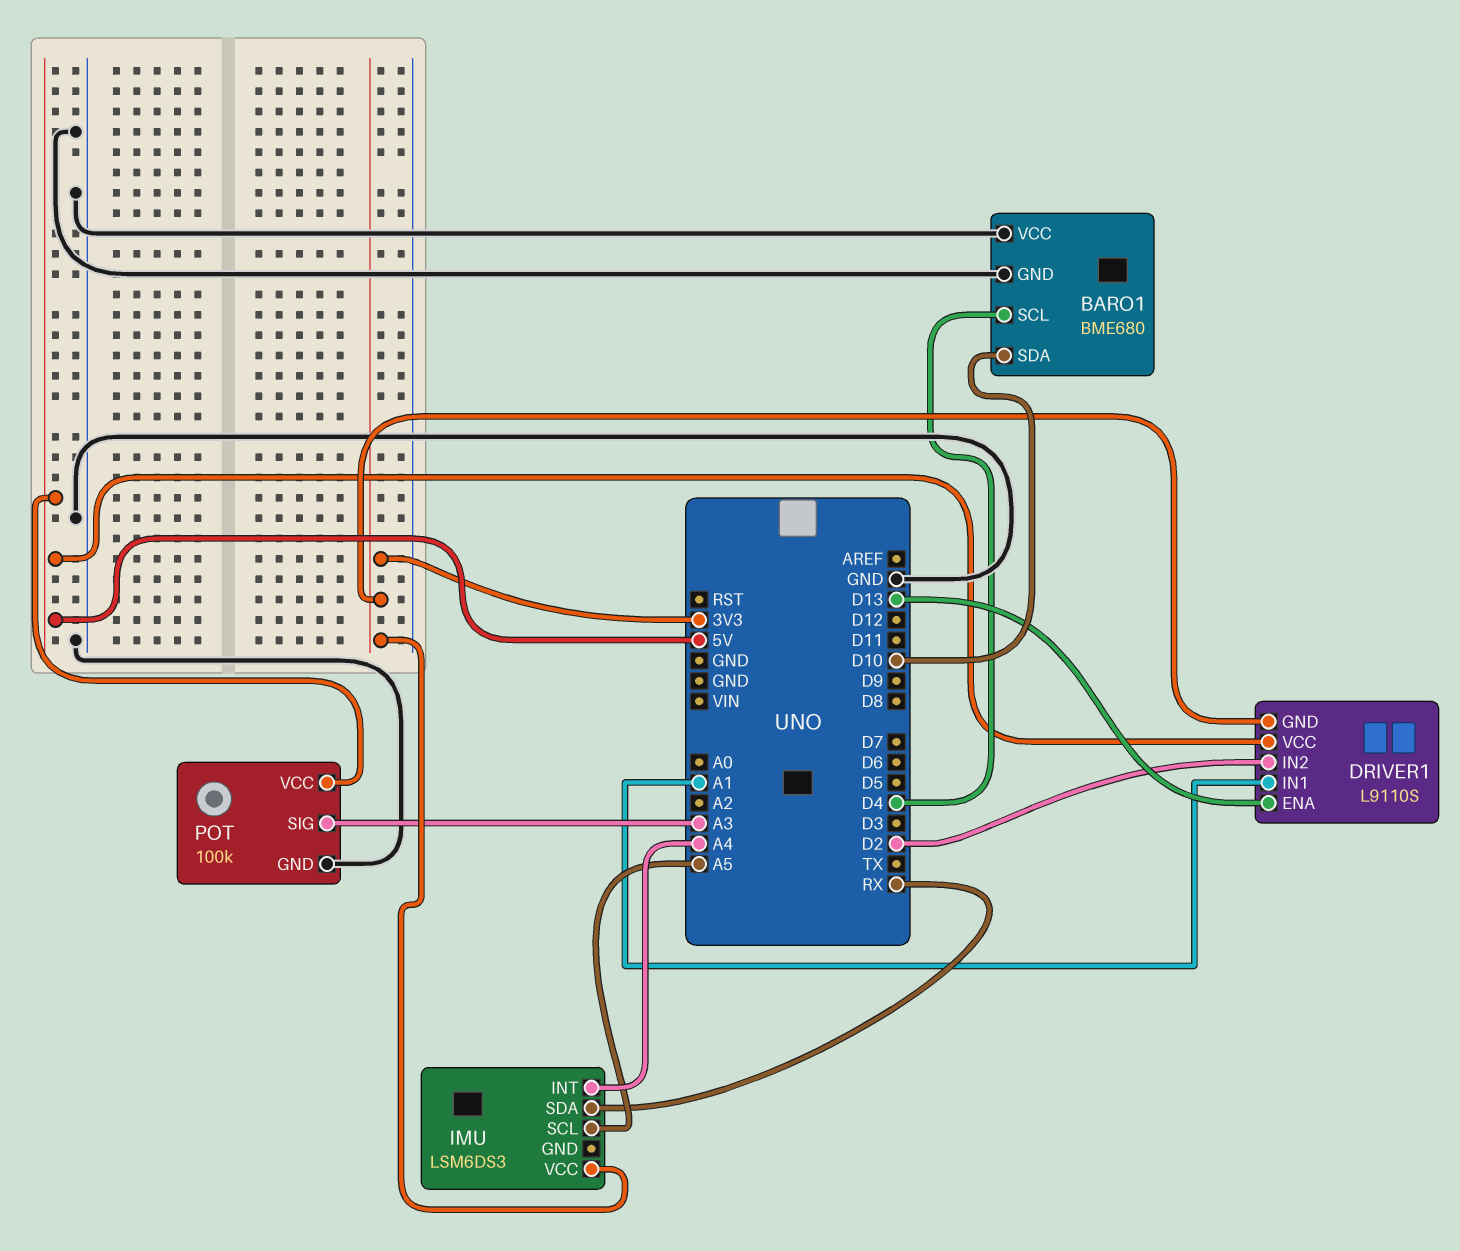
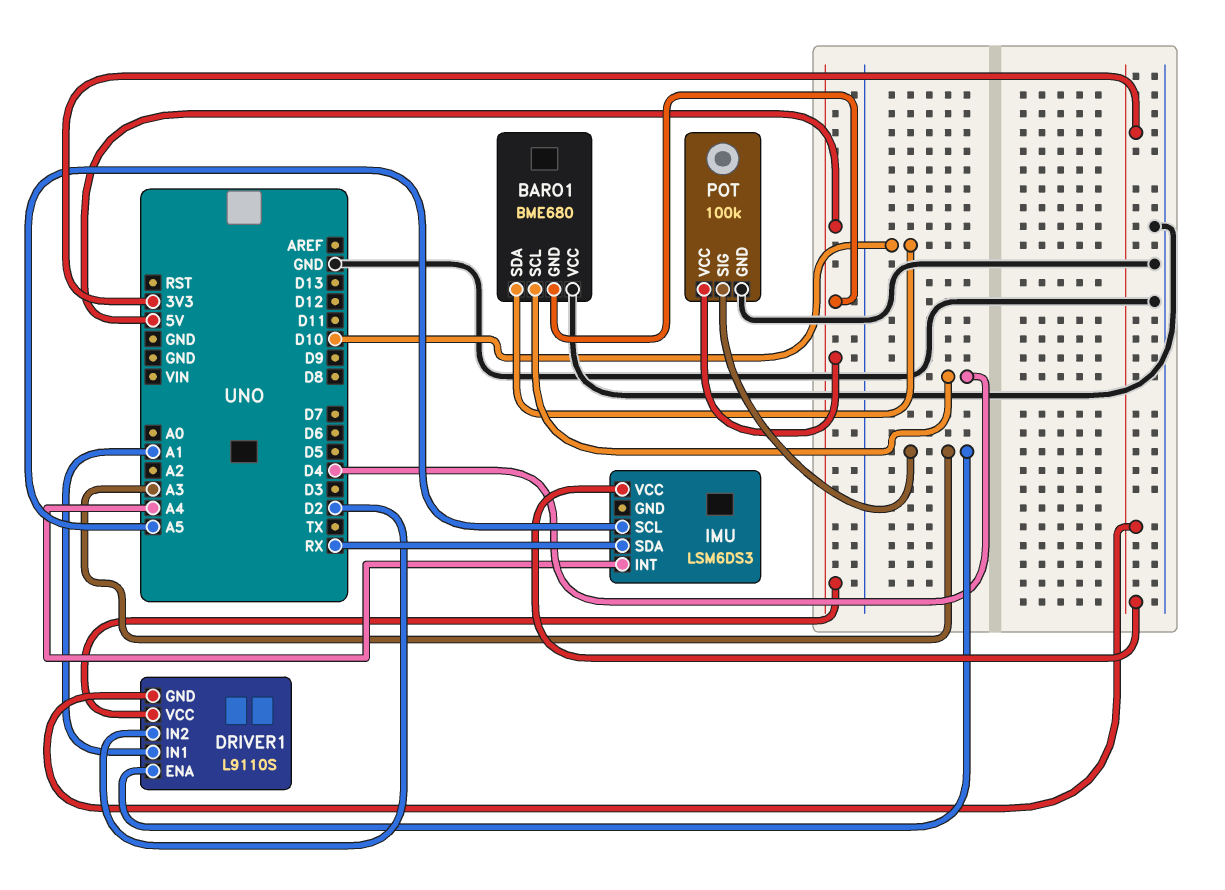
BARO1 pin GND: GND -> 5V
DRIVER1 pin ENA: D13 -> A3

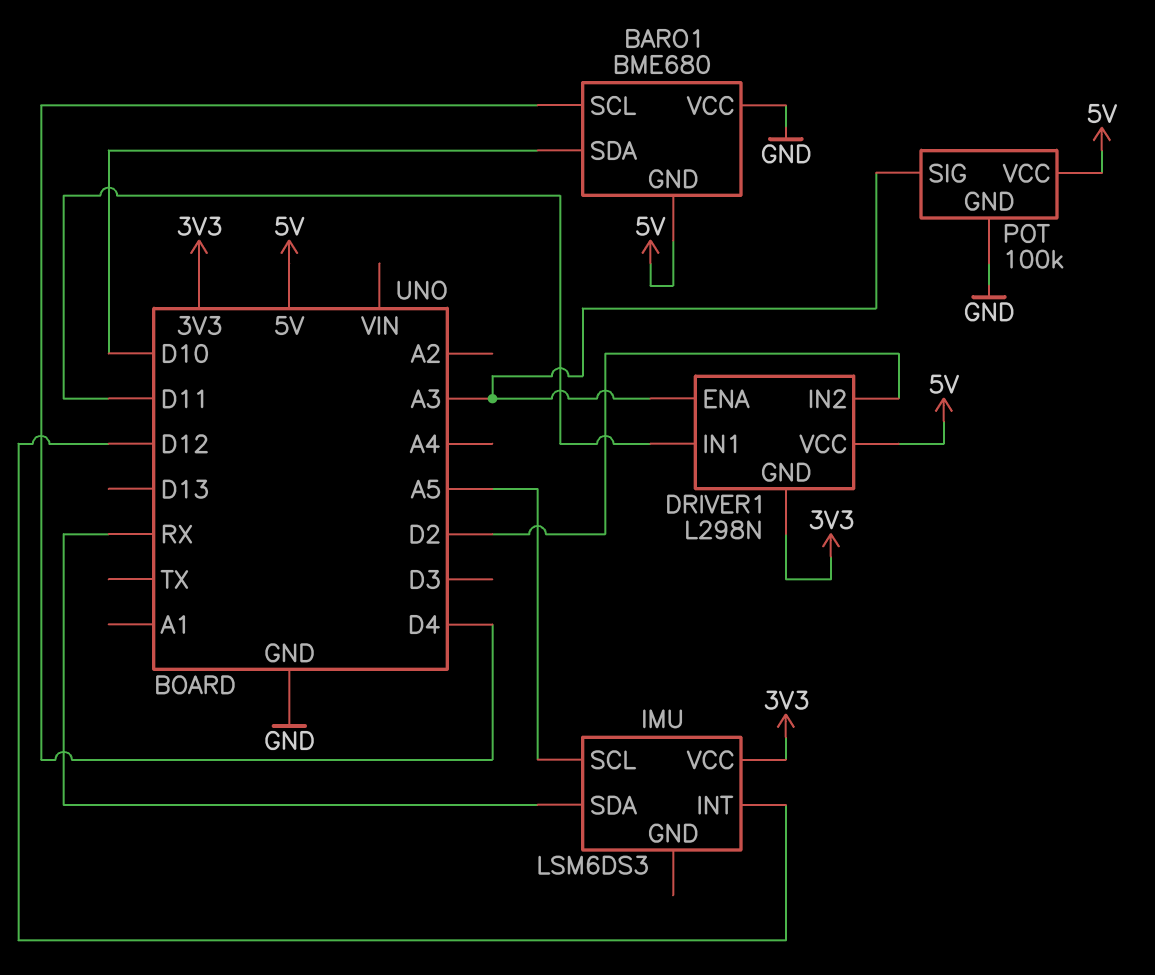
DRIVER1: L9110S -> L298N
DRIVER1 pin IN1: A1 -> D11
IMU pin INT: A4 -> D12

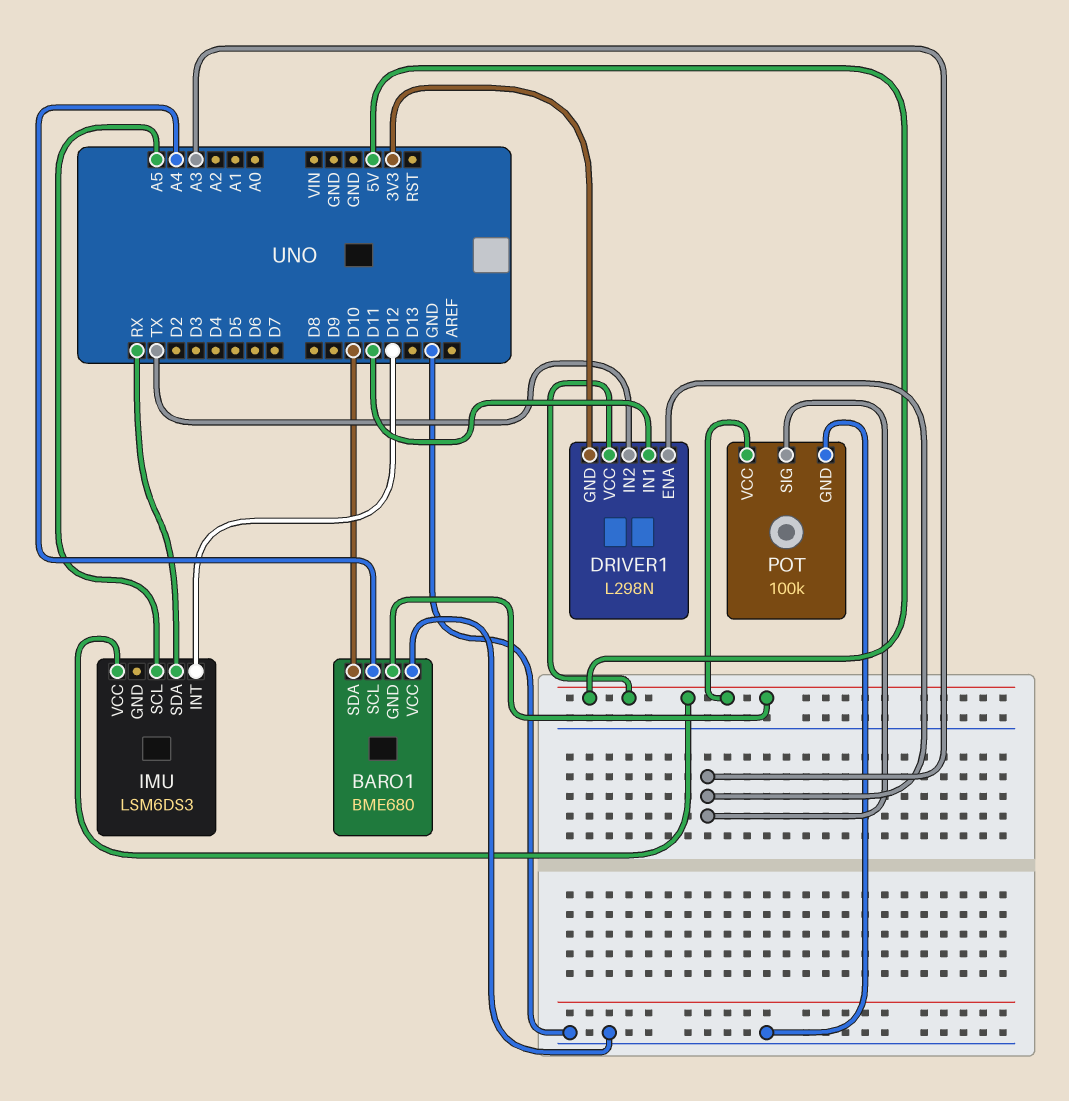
BARO1 pin SCL: D4 -> A4
DRIVER1 pin IN2: D2 -> TX
IMU pin VCC: 3V3 -> 5V

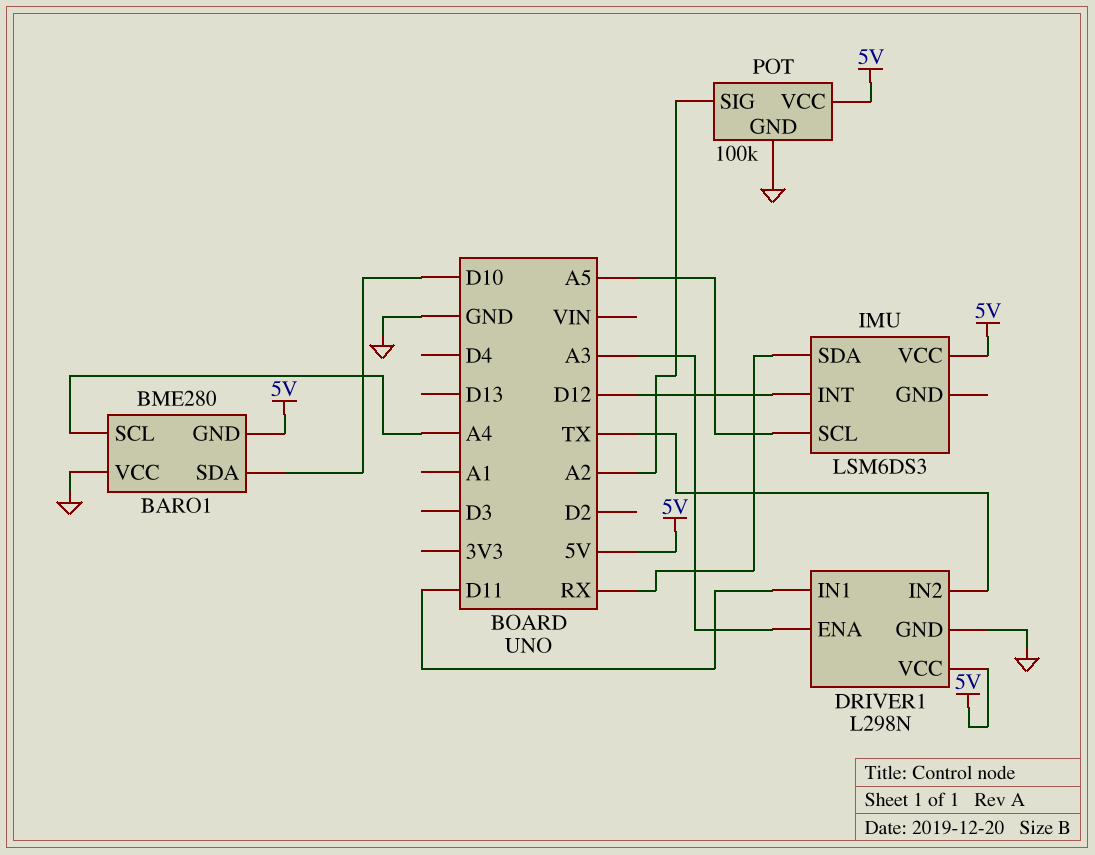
BARO1: BME680 -> BME280
DRIVER1 pin GND: 3V3 -> GND
POT pin SIG: A3 -> A2

